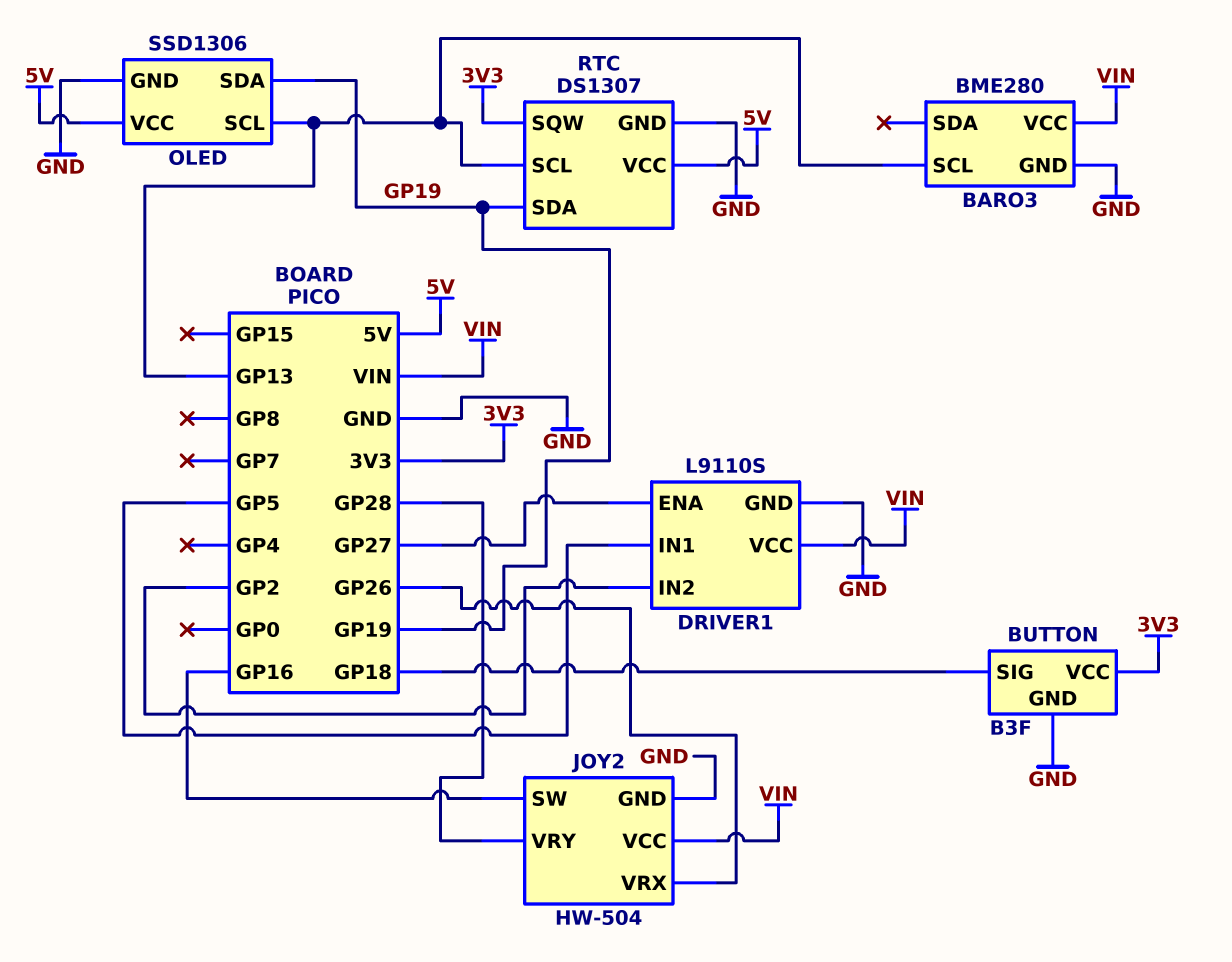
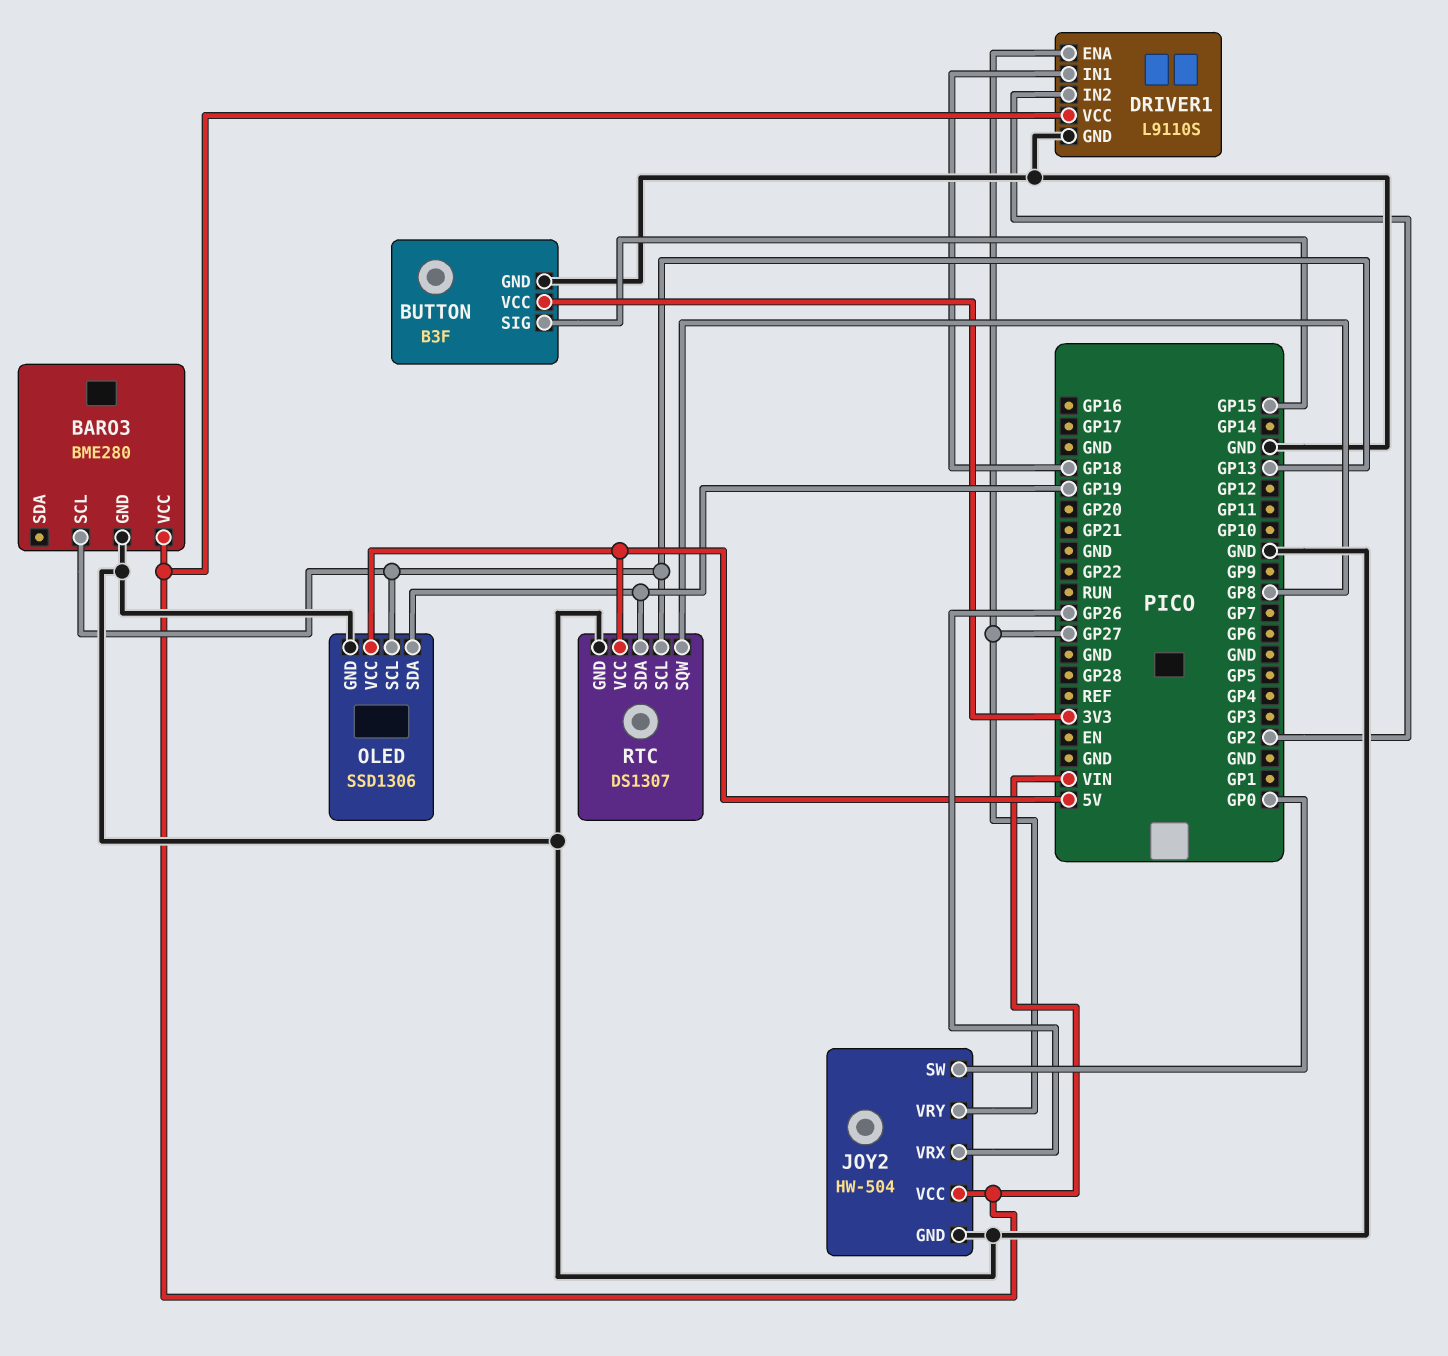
BUTTON pin SIG: GP18 -> GP15
DRIVER1 pin IN1: GP5 -> GP18
JOY2 pin SW: GP16 -> GP0
JOY2 pin VRY: GP28 -> GP27
RTC pin SQW: 3V3 -> GP8

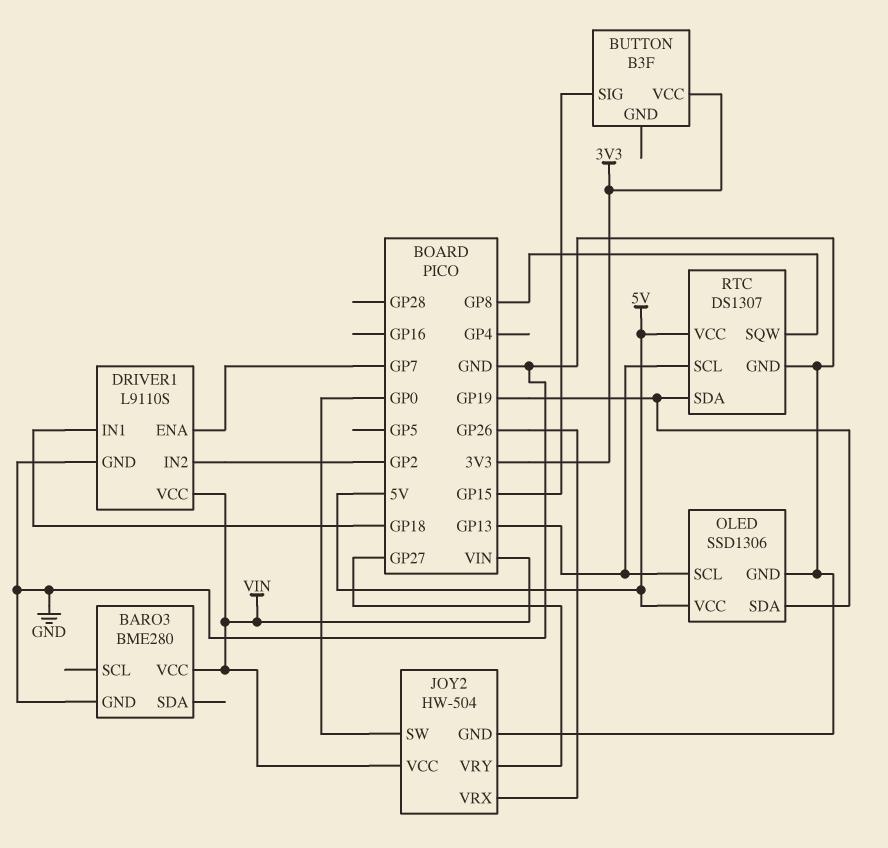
BARO3 pin SCL: GP13 -> none
BUTTON pin GND: GND -> none
DRIVER1 pin ENA: GP27 -> GP7

